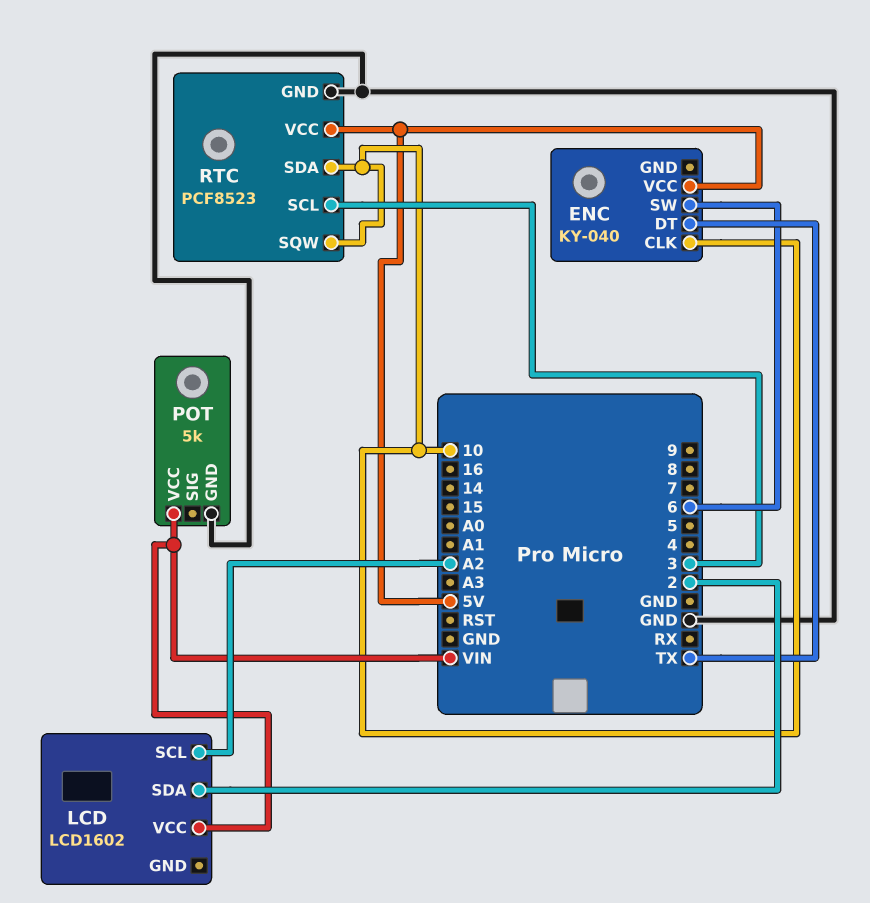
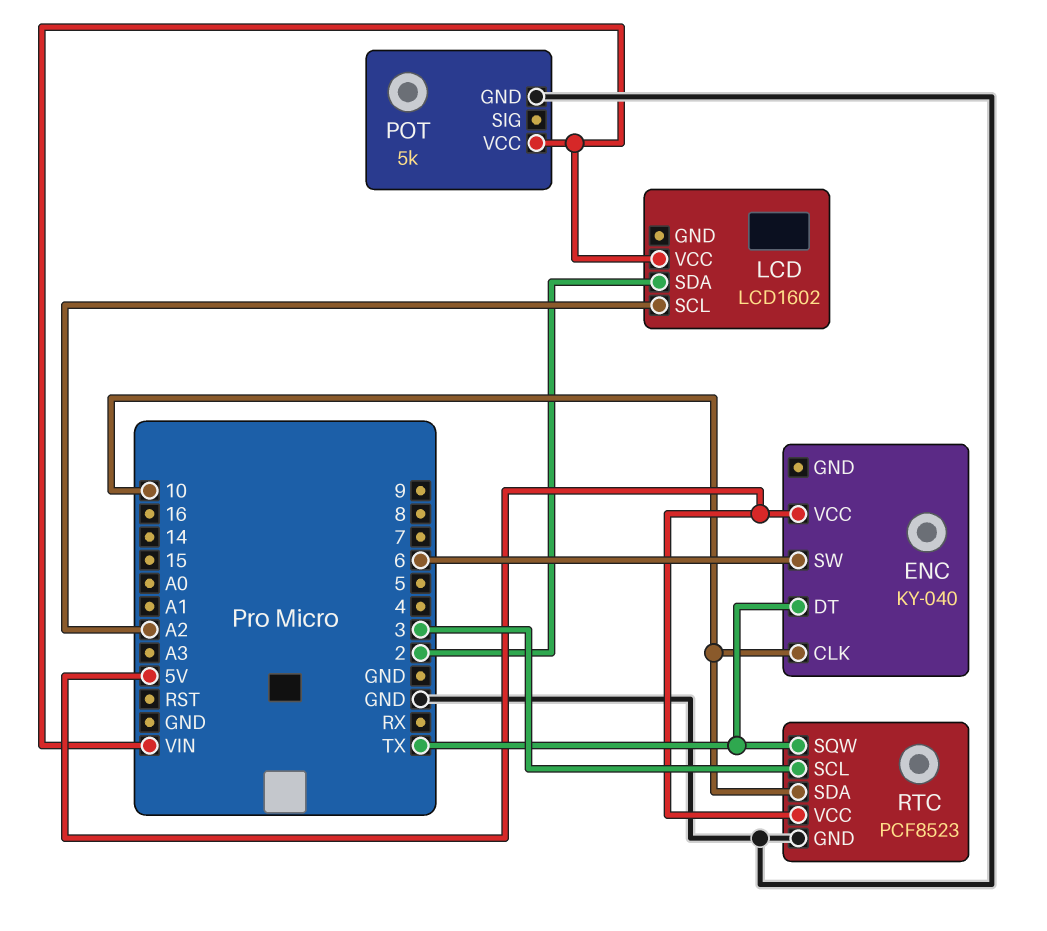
RTC pin SQW: 10 -> TX

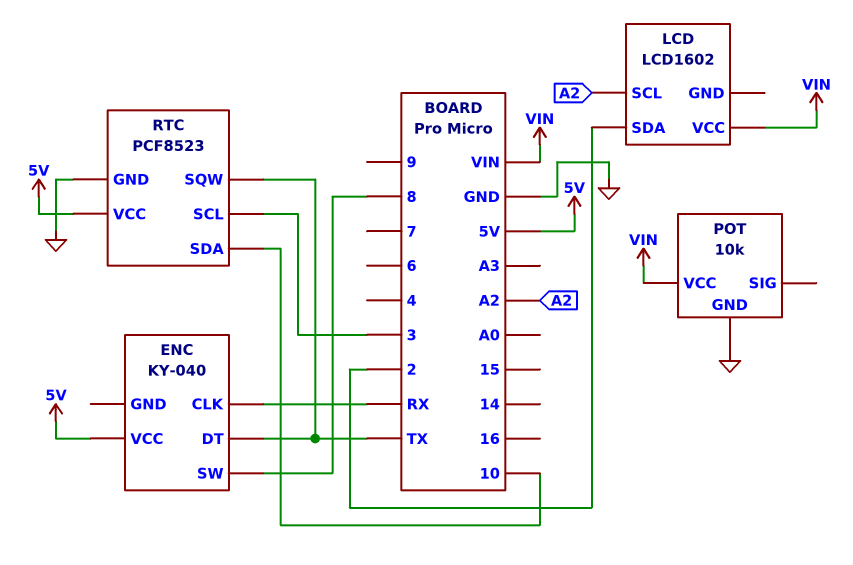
ENC pin CLK: 10 -> RX
ENC pin SW: 6 -> 8
POT: 5k -> 10k

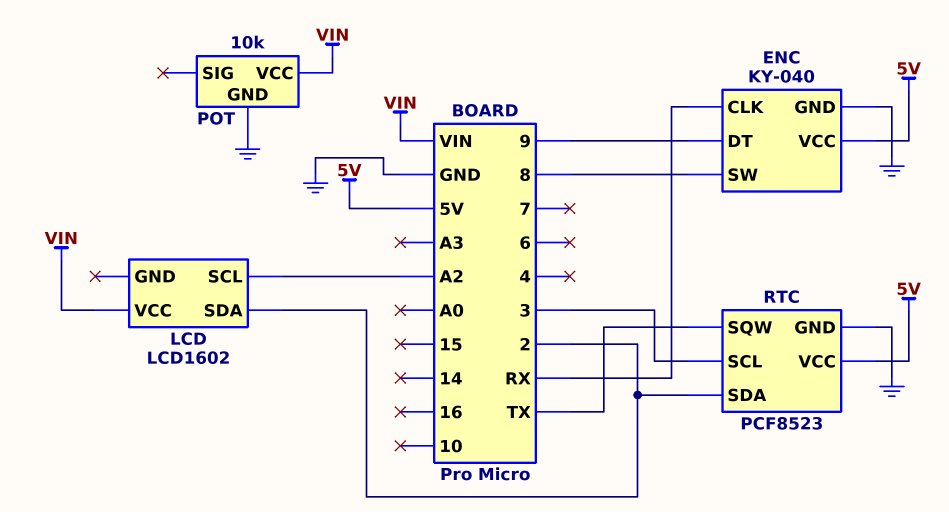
ENC pin DT: TX -> 9
ENC pin GND: none -> GND
RTC pin SDA: 10 -> 2

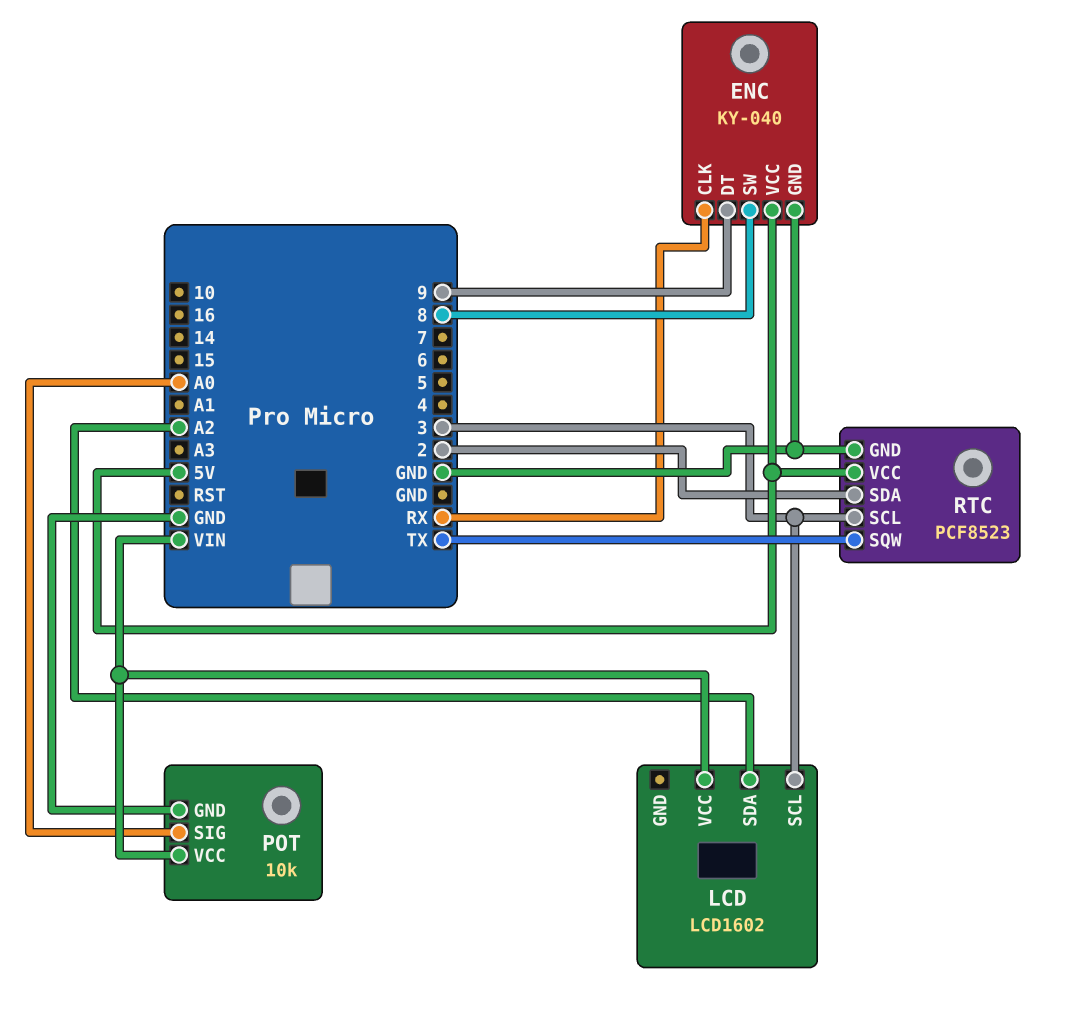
LCD pin SCL: A2 -> 3
LCD pin SDA: 2 -> A2
POT pin SIG: none -> A0

